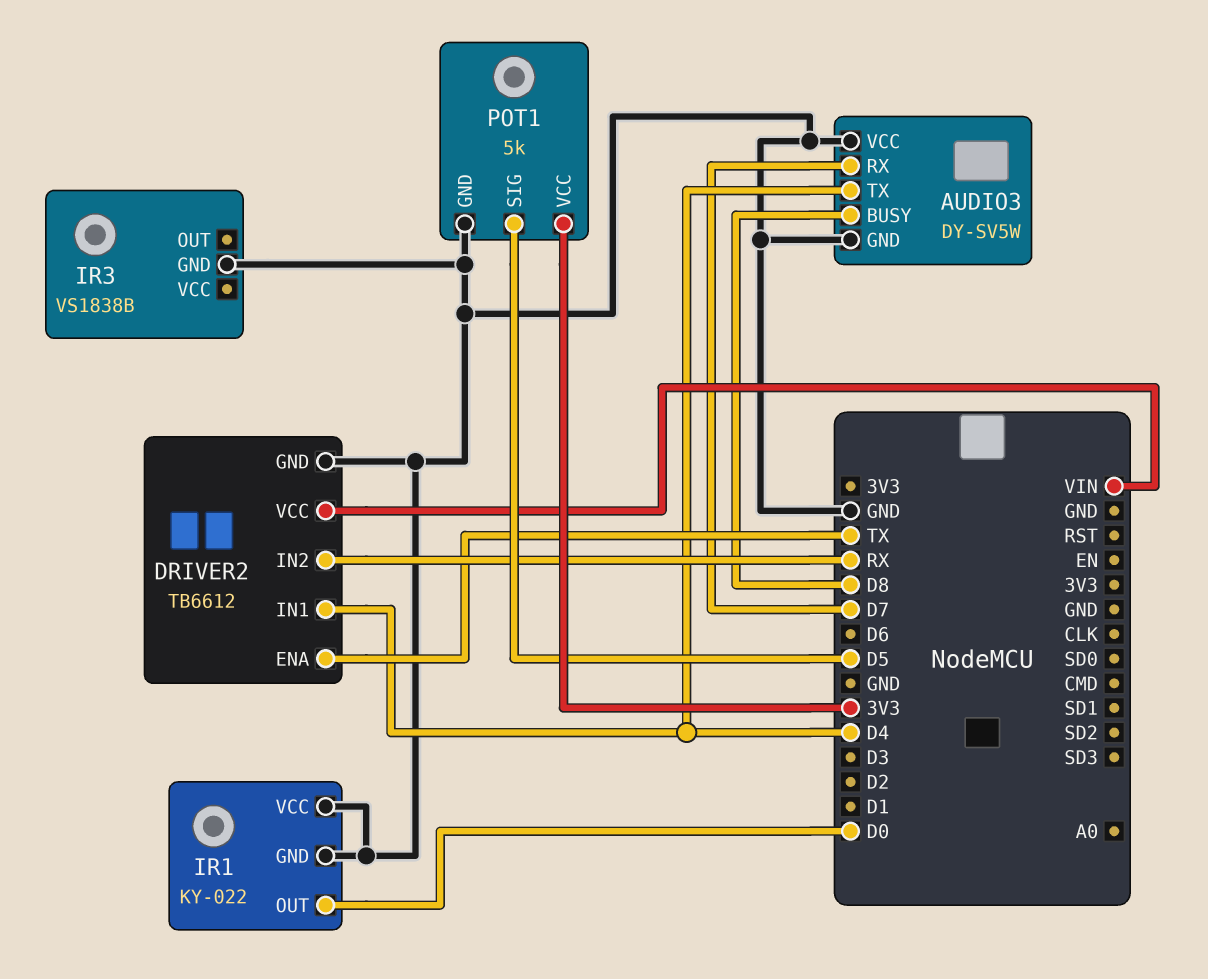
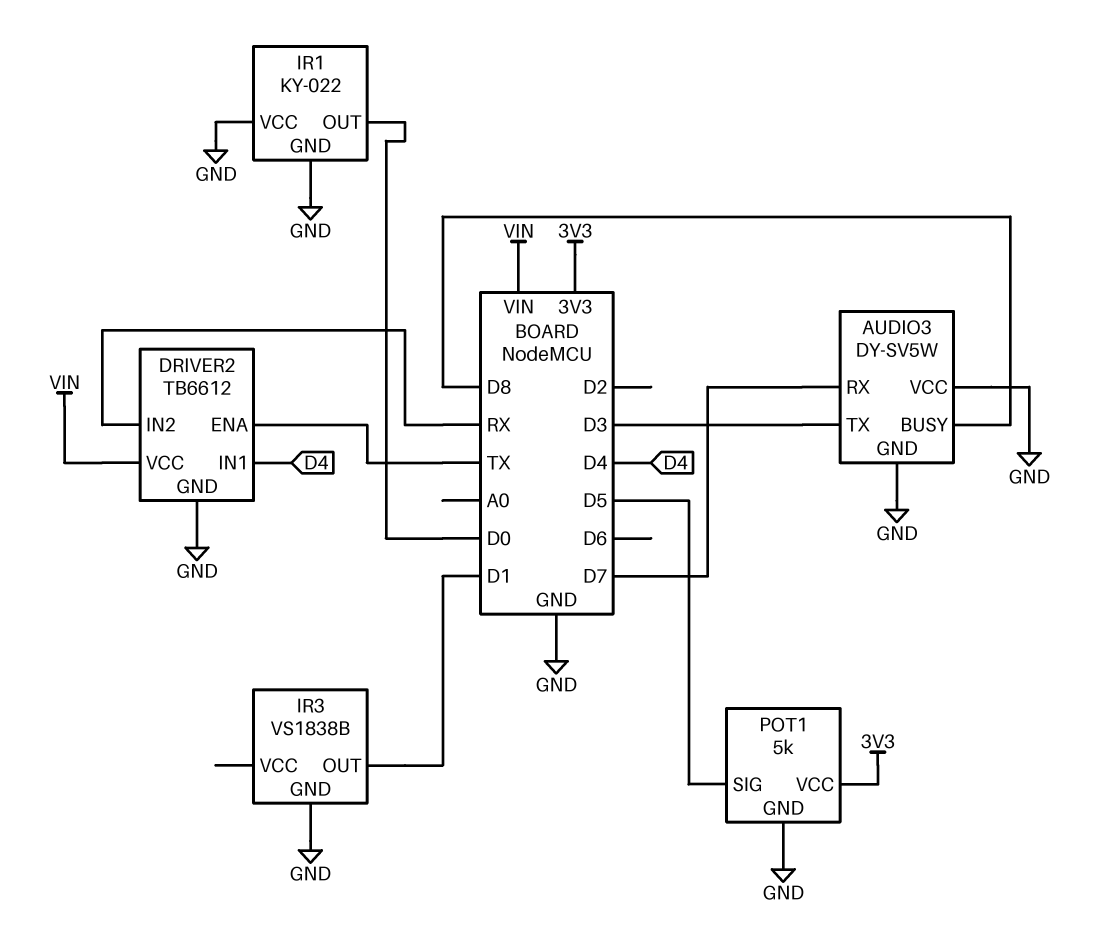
AUDIO3 pin TX: D4 -> D3
IR3 pin OUT: none -> D1

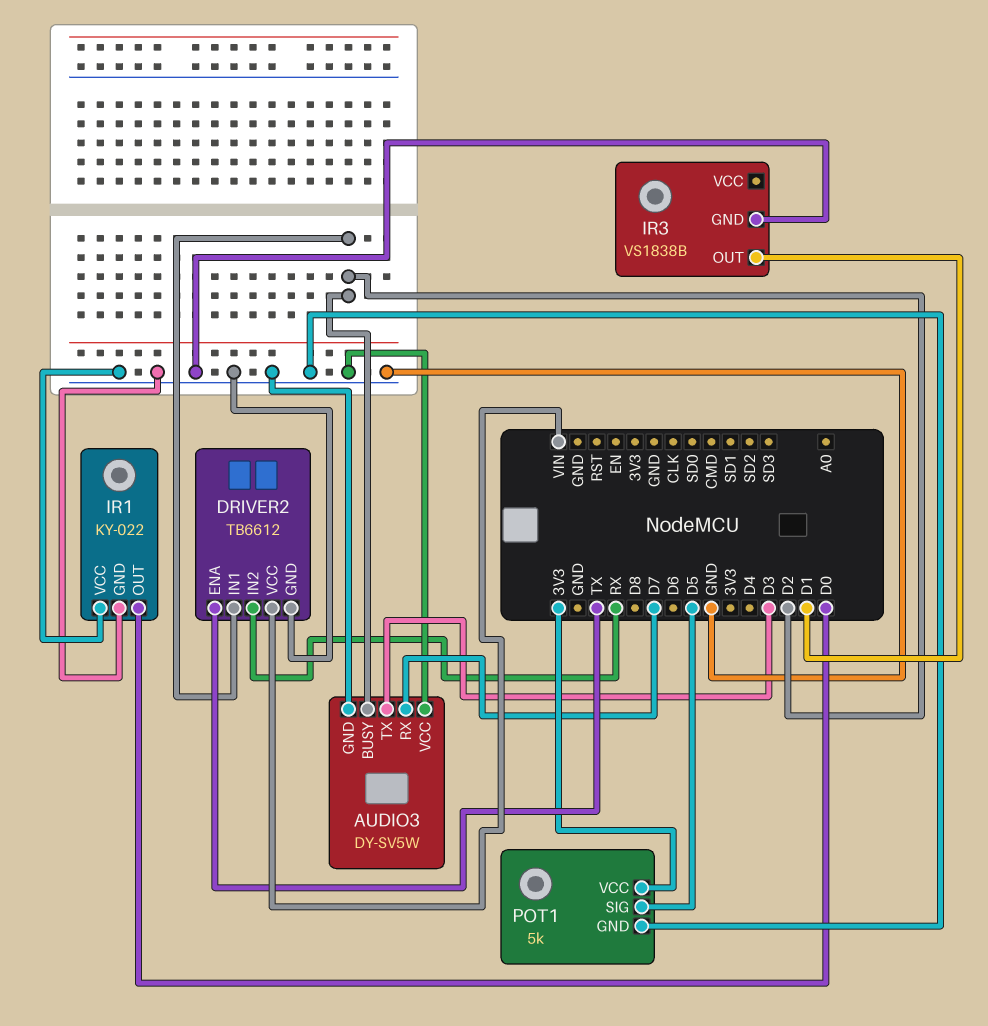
AUDIO3 pin BUSY: D8 -> D2
DRIVER2 pin IN1: D4 -> D2

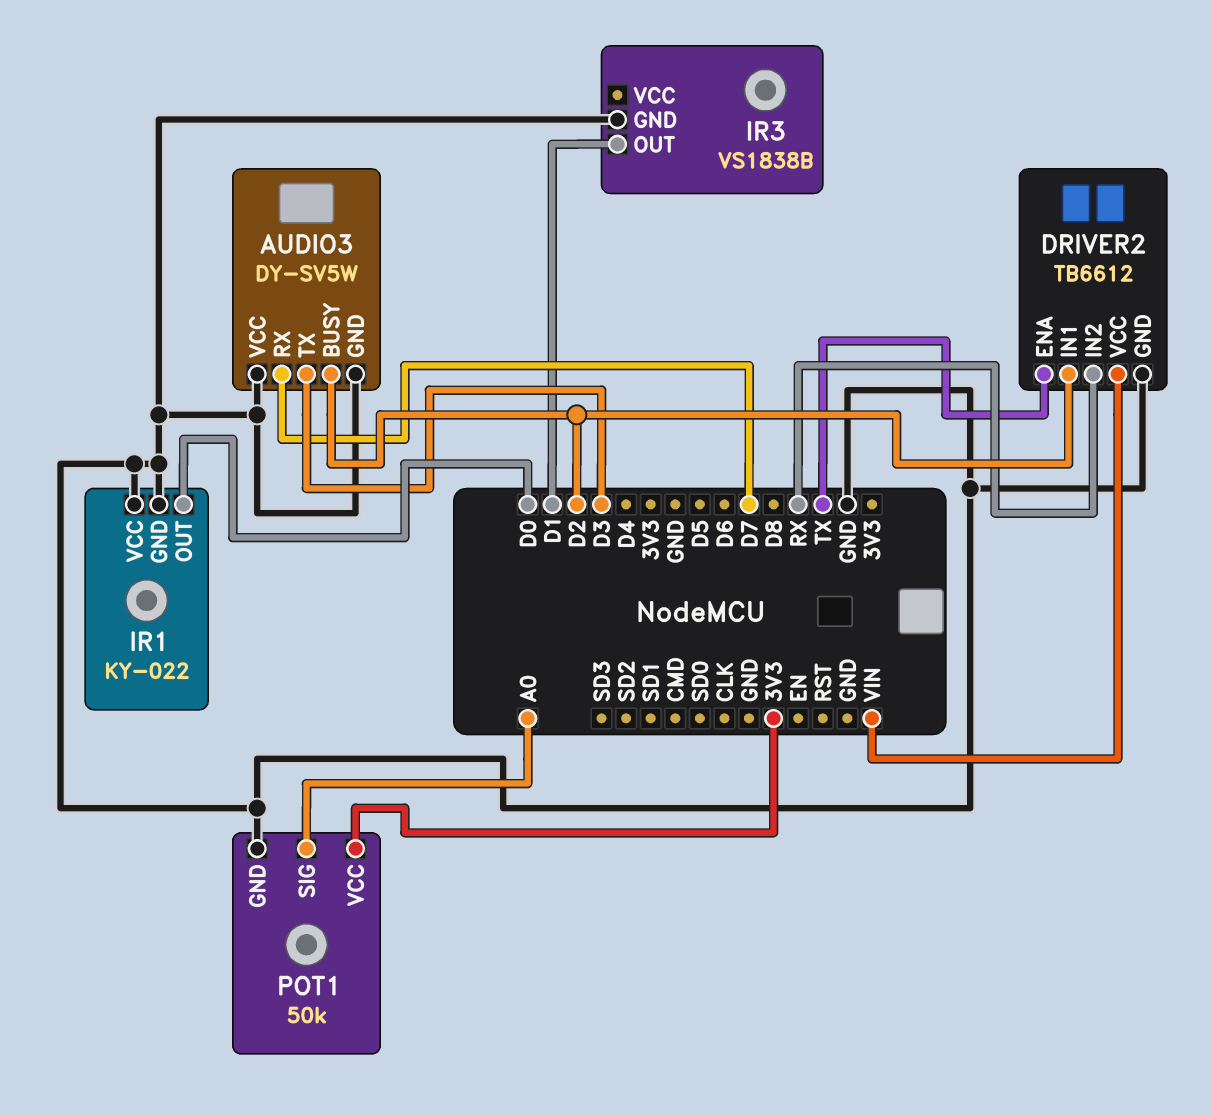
POT1: 5k -> 50k
POT1 pin SIG: D5 -> A0

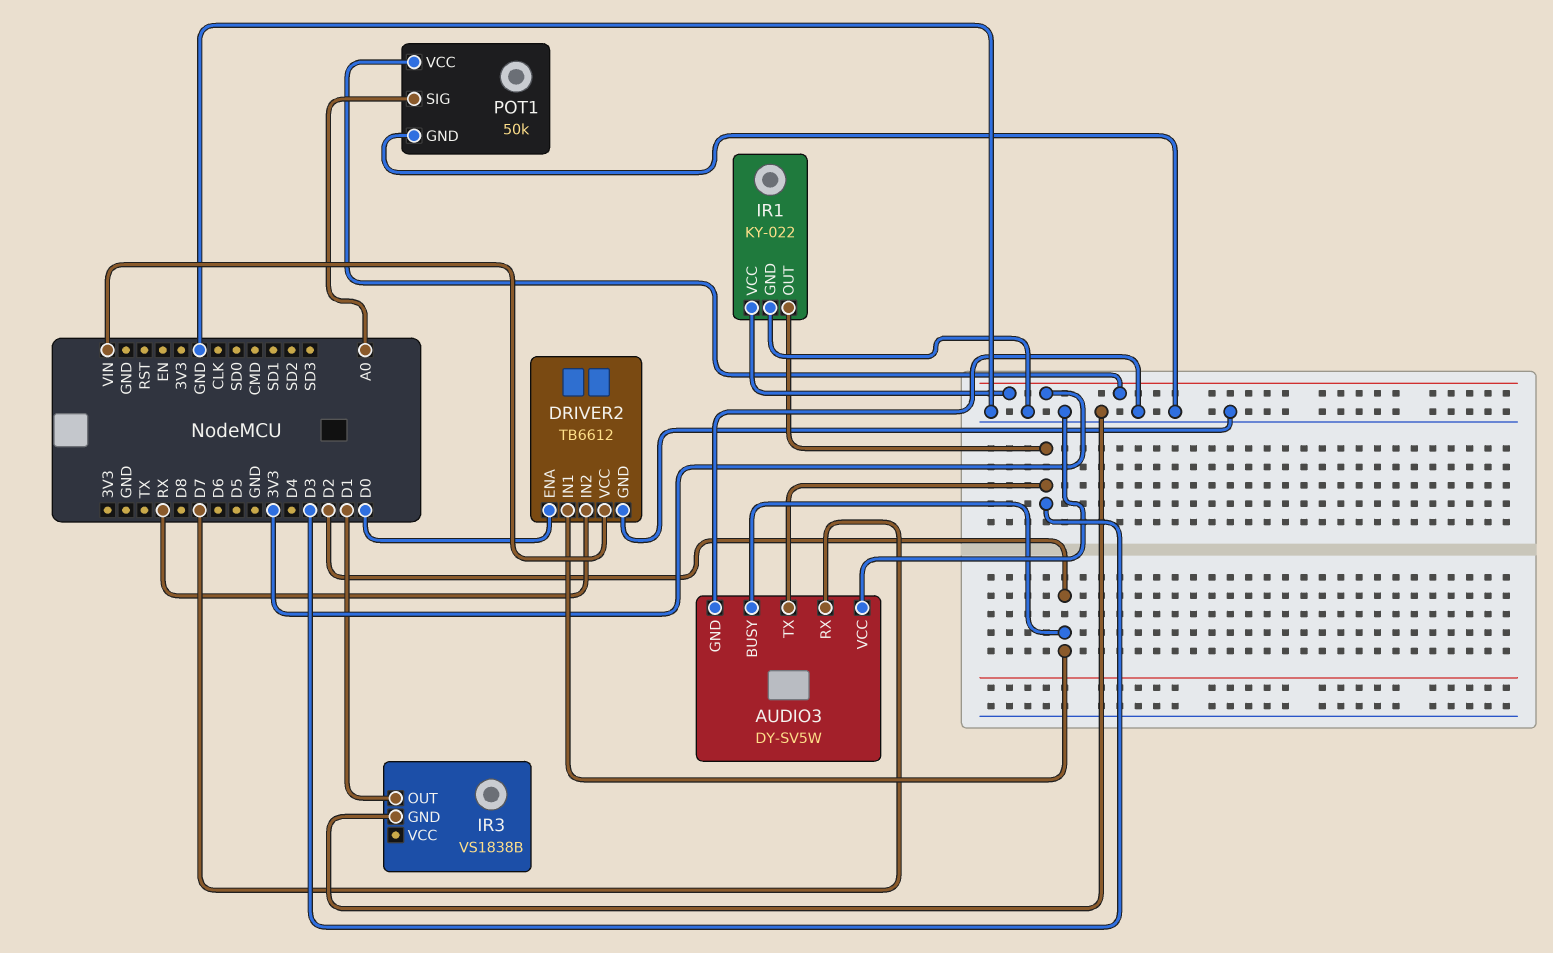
DRIVER2 pin ENA: TX -> D0
IR1 pin OUT: D0 -> D3
IR1 pin VCC: GND -> 3V3

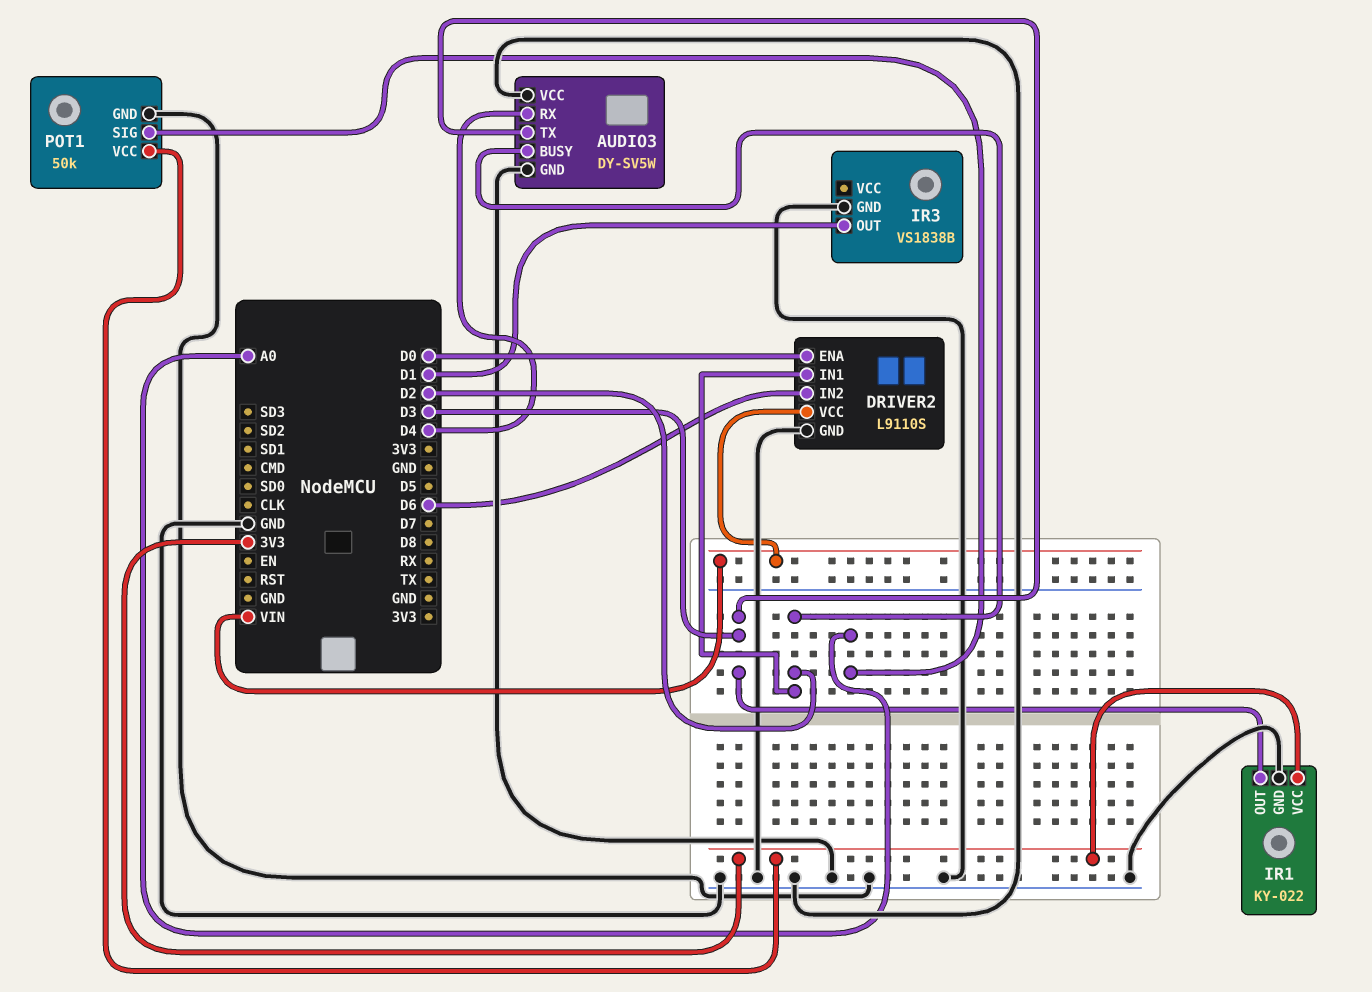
AUDIO3 pin RX: D7 -> D4
DRIVER2: TB6612 -> L9110S
DRIVER2 pin IN2: RX -> D6

